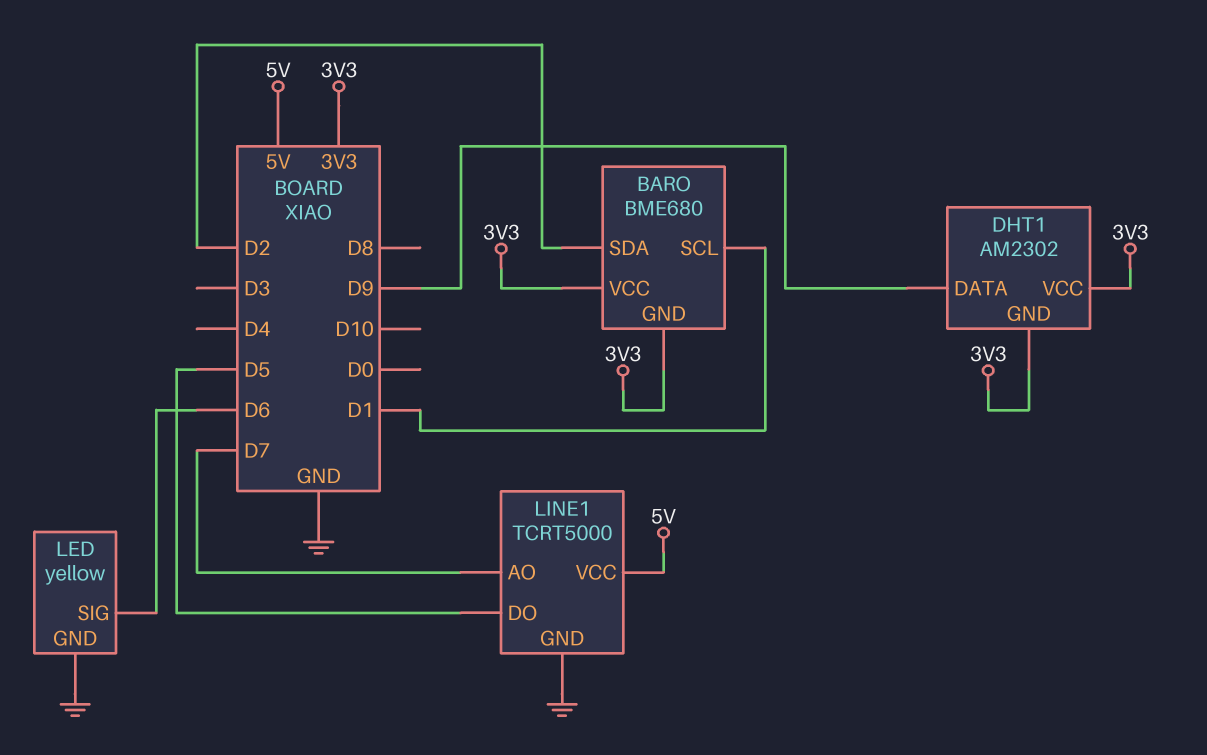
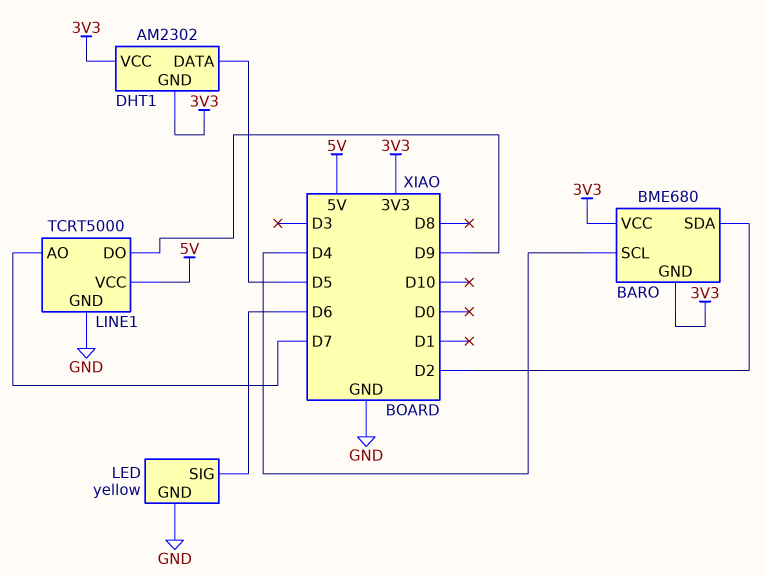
BARO pin SCL: D1 -> D4
DHT1 pin DATA: D9 -> D5
LINE1 pin DO: D5 -> D9

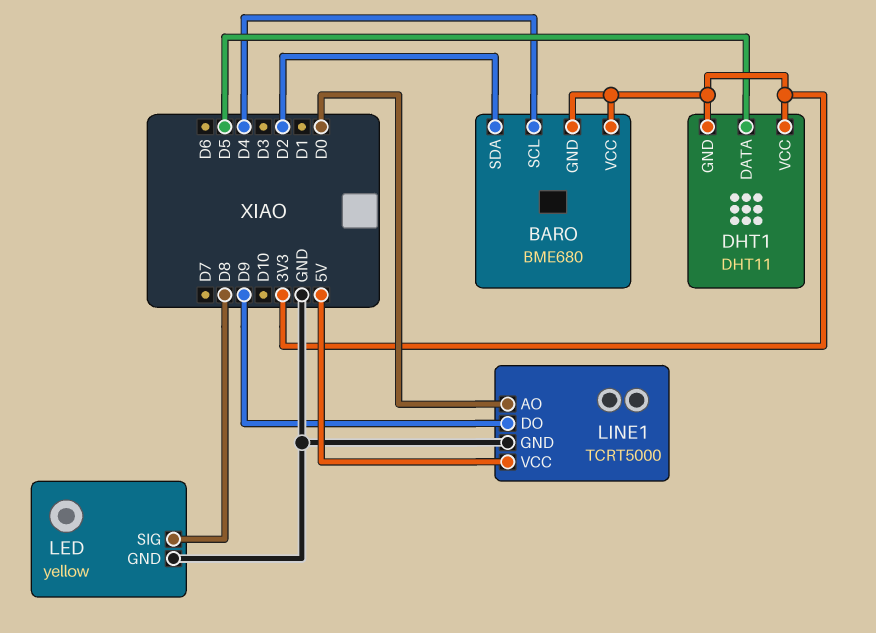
DHT1: AM2302 -> DHT11
LED pin SIG: D6 -> D8
LINE1 pin AO: D7 -> D0

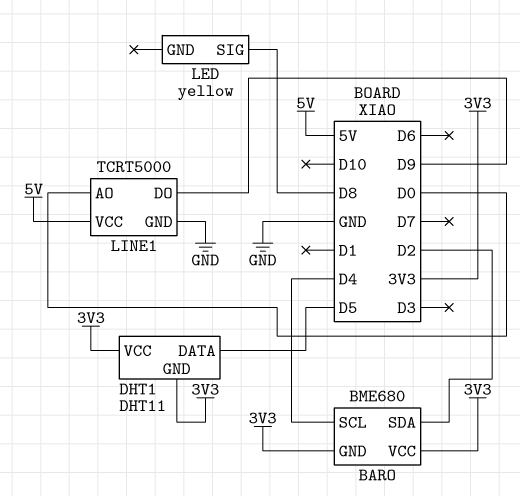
LED pin GND: GND -> none

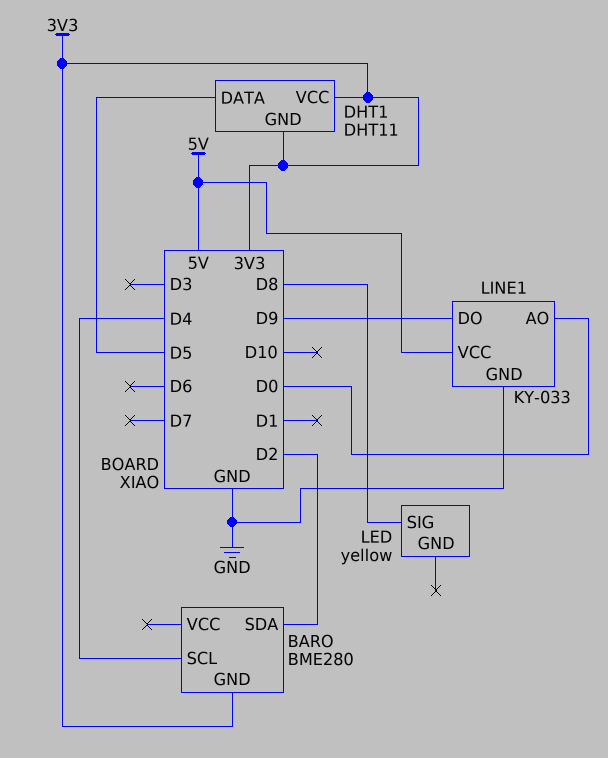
BARO: BME680 -> BME280
BARO pin VCC: 3V3 -> none
LINE1: TCRT5000 -> KY-033

